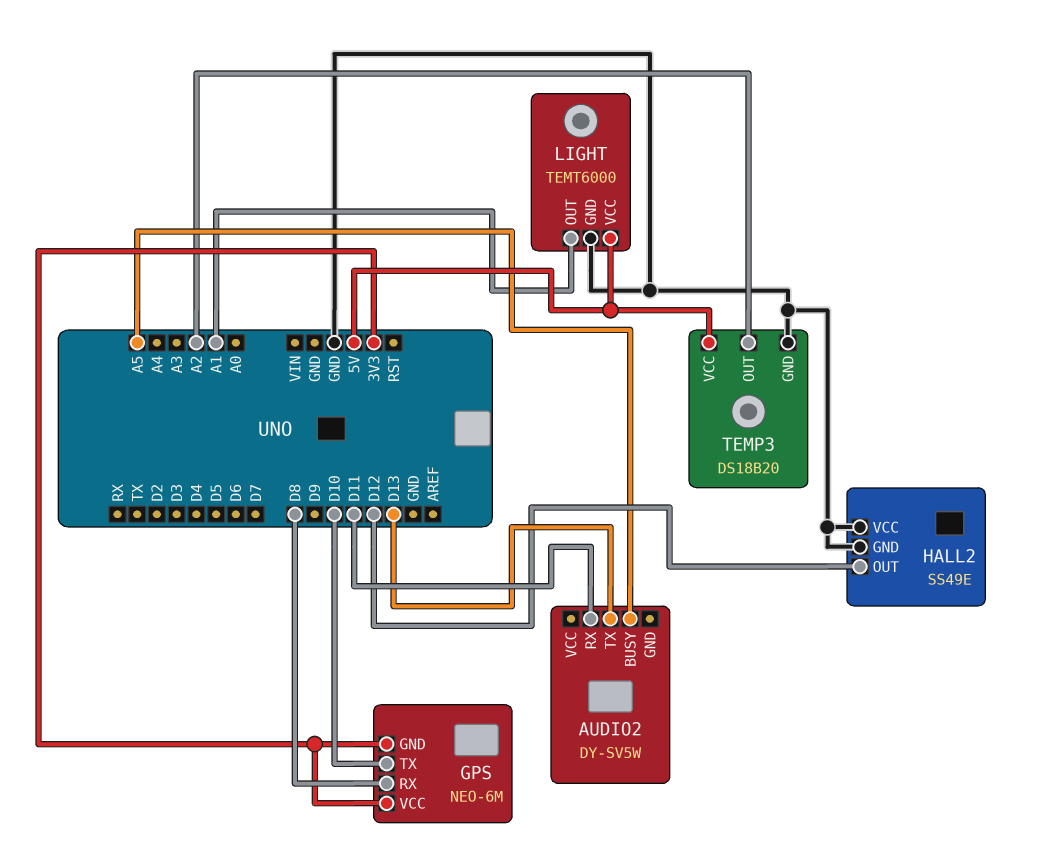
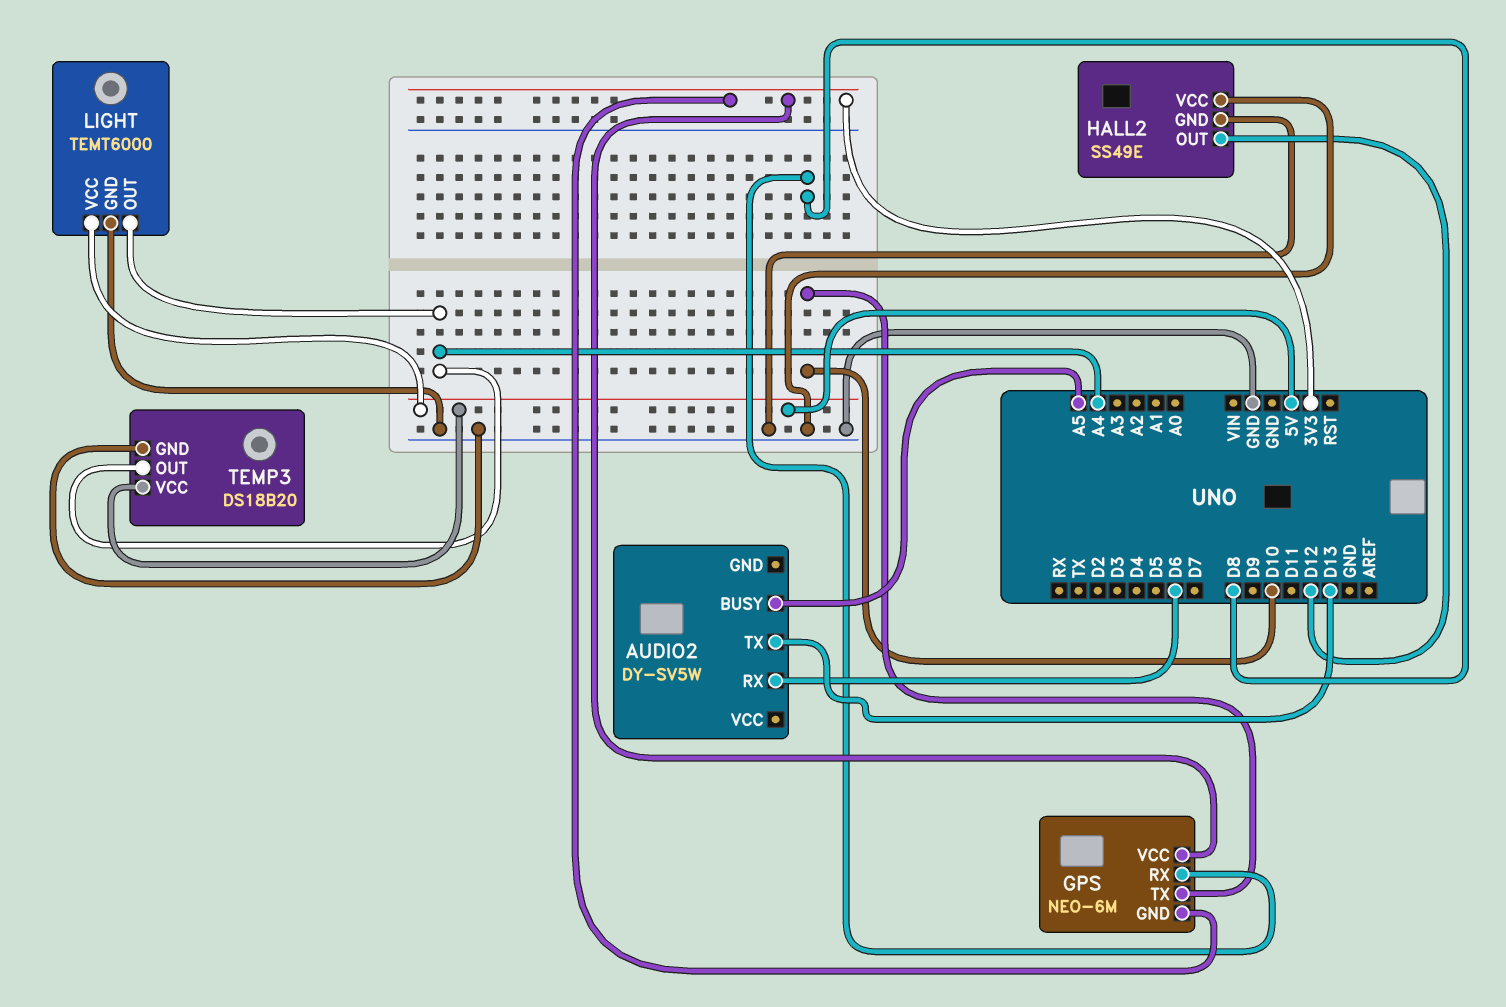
AUDIO2 pin RX: D11 -> D6
LIGHT pin OUT: A1 -> A4
TEMP3 pin OUT: A2 -> A4

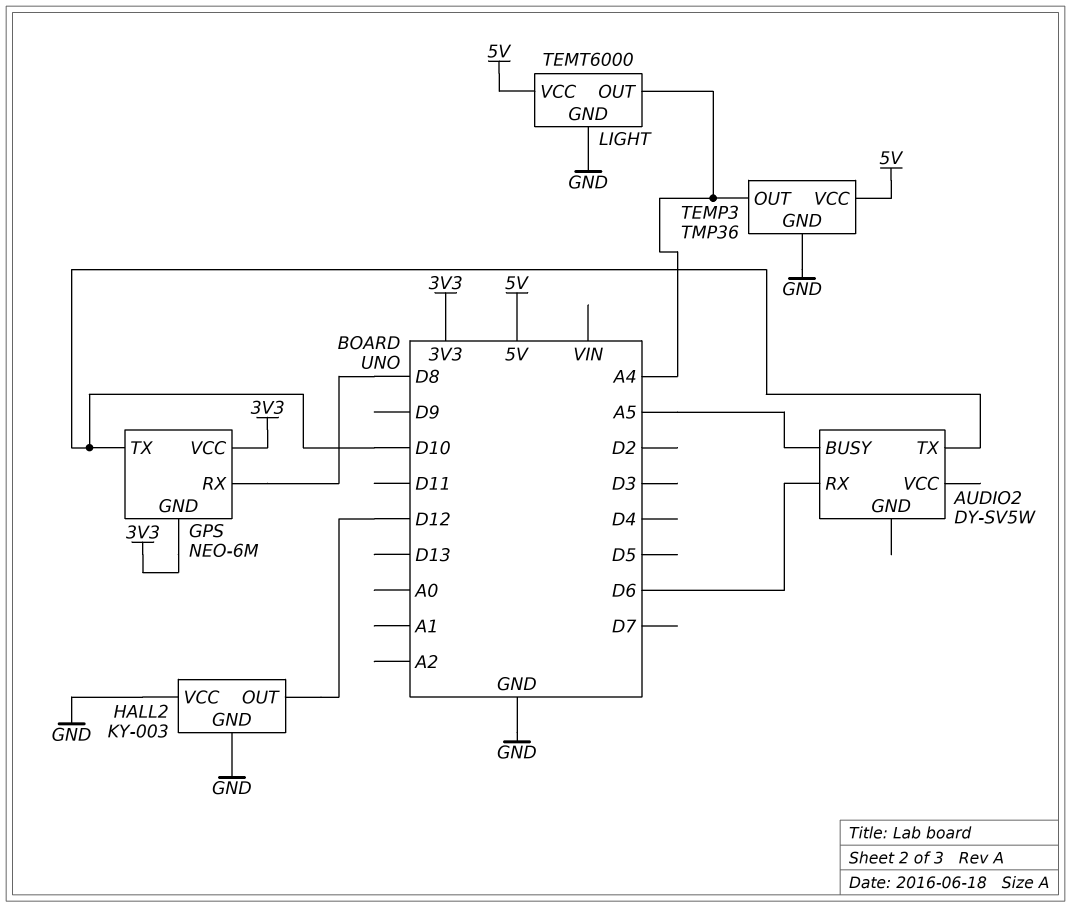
AUDIO2 pin TX: D13 -> D10
HALL2: SS49E -> KY-003
TEMP3: DS18B20 -> TMP36

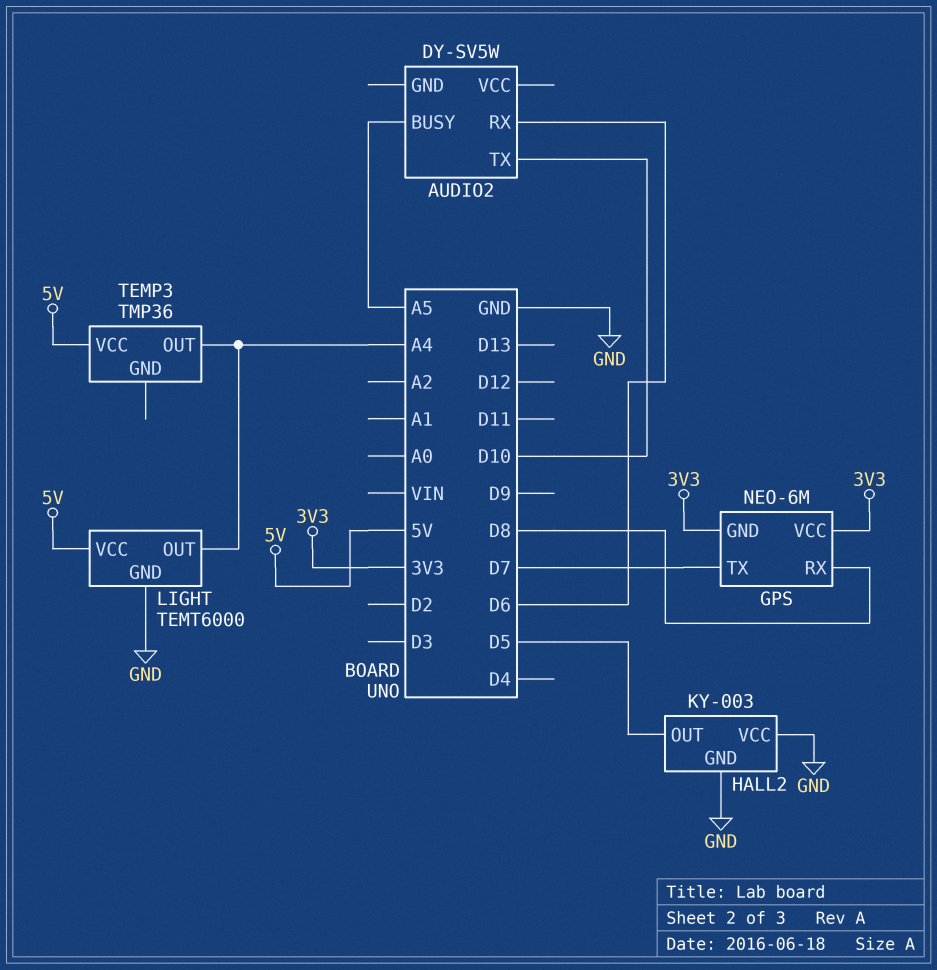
GPS pin TX: D10 -> D7
HALL2 pin OUT: D12 -> D5
TEMP3 pin GND: GND -> none

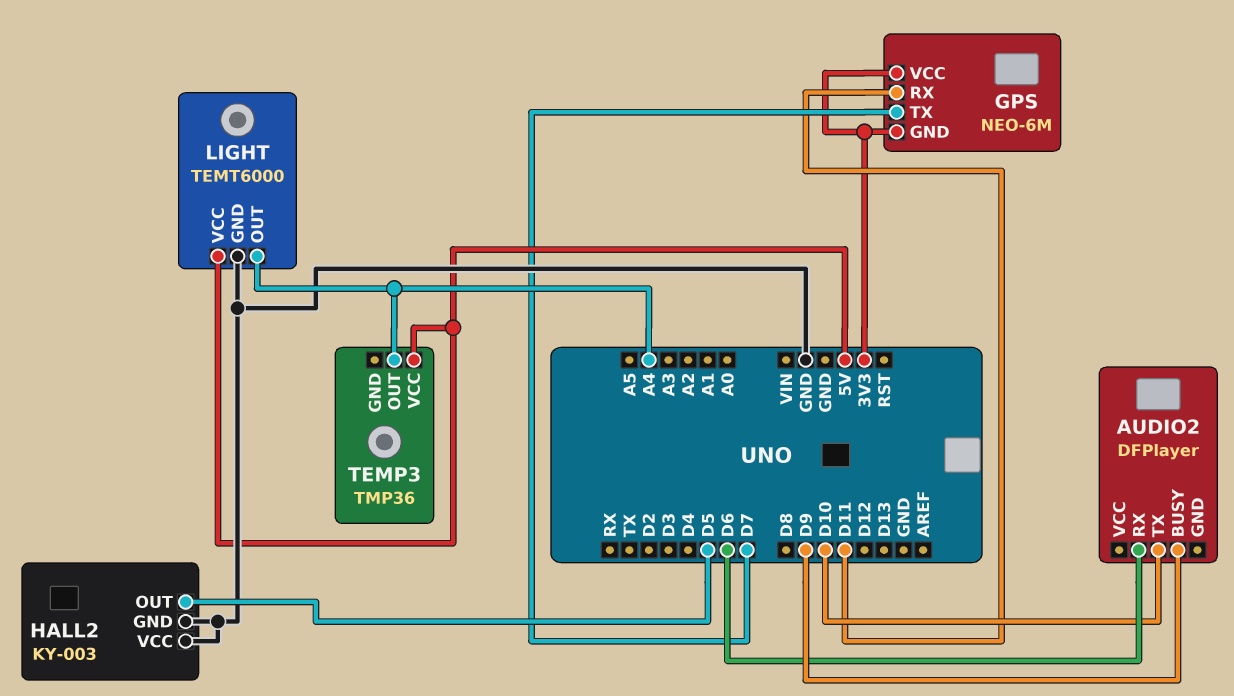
AUDIO2: DY-SV5W -> DFPlayer
AUDIO2 pin BUSY: A5 -> D9
GPS pin RX: D8 -> D11

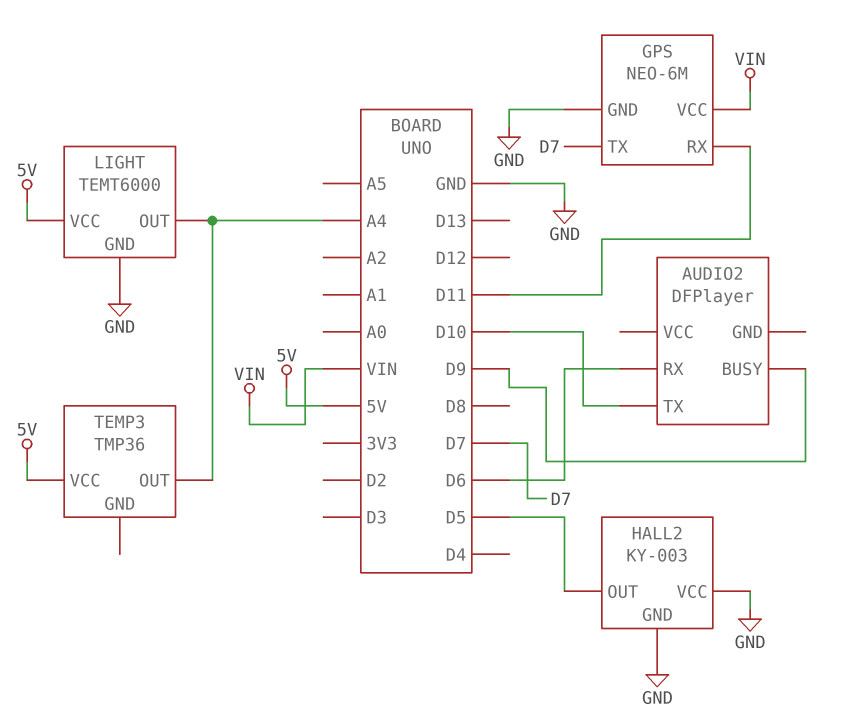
GPS pin GND: 3V3 -> GND
GPS pin VCC: 3V3 -> VIN

